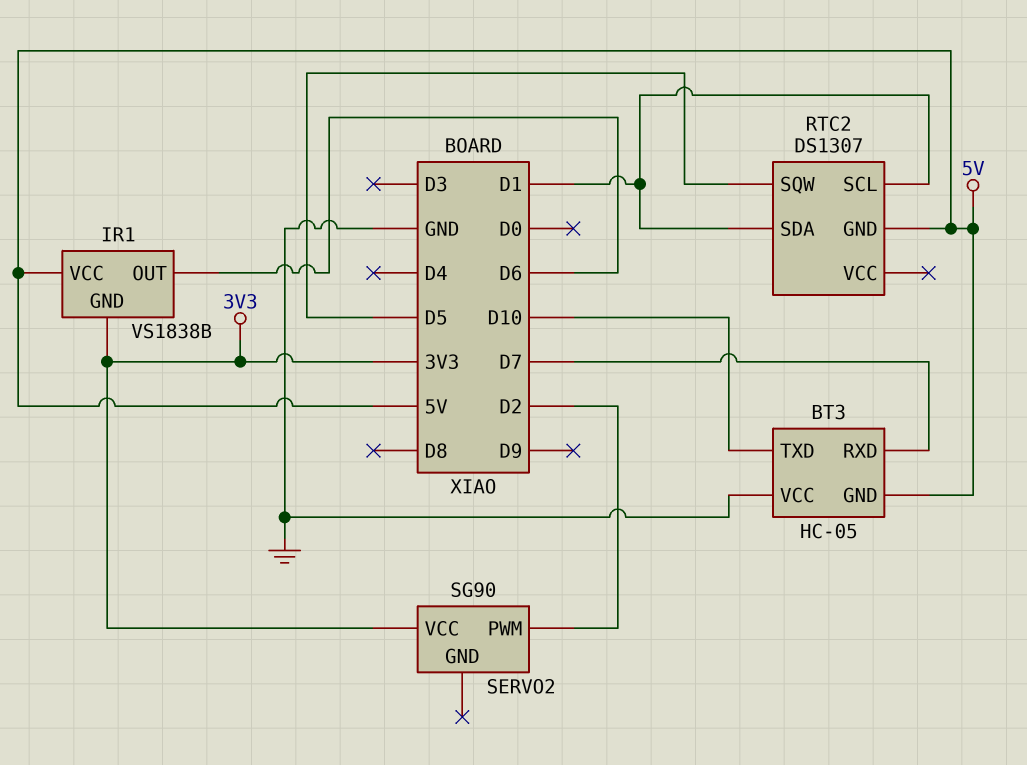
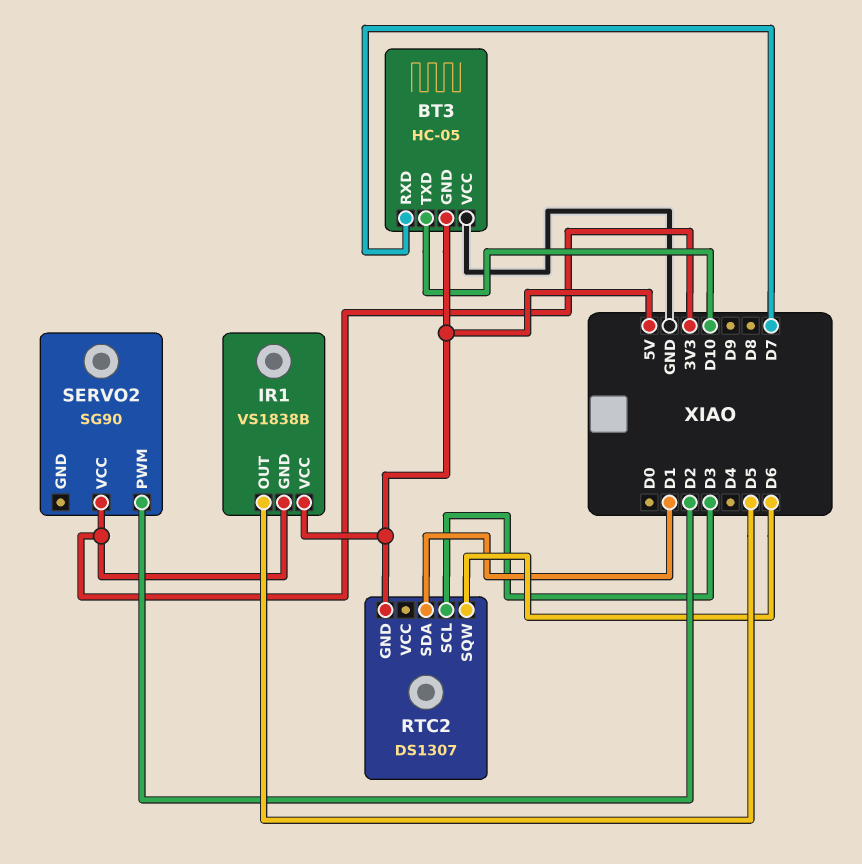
IR1 pin OUT: D6 -> D5
RTC2 pin SCL: D1 -> D3
RTC2 pin SQW: D5 -> D6

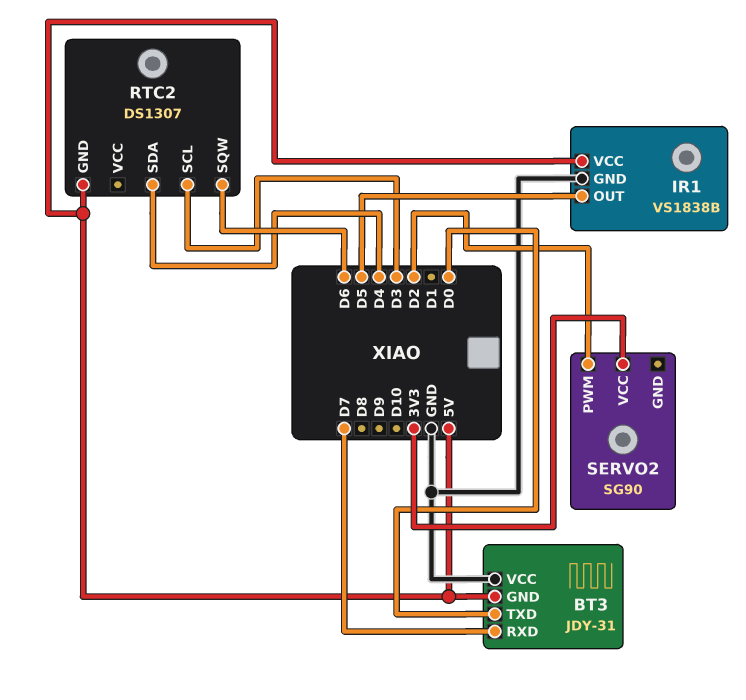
BT3: HC-05 -> JDY-31
BT3 pin TXD: D10 -> D0
IR1 pin GND: 3V3 -> GND
RTC2 pin SDA: D1 -> D4

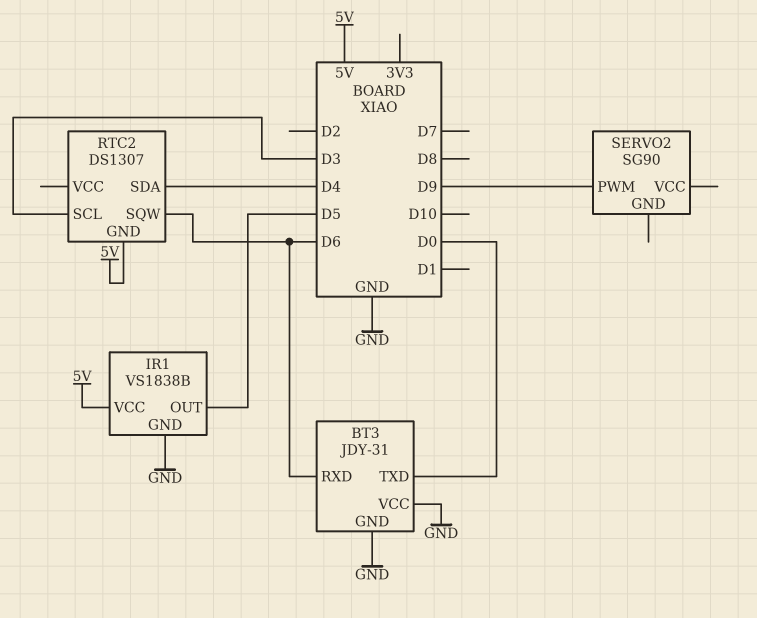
BT3 pin GND: 5V -> GND
BT3 pin RXD: D7 -> D6
SERVO2 pin PWM: D2 -> D9
SERVO2 pin VCC: 3V3 -> none

